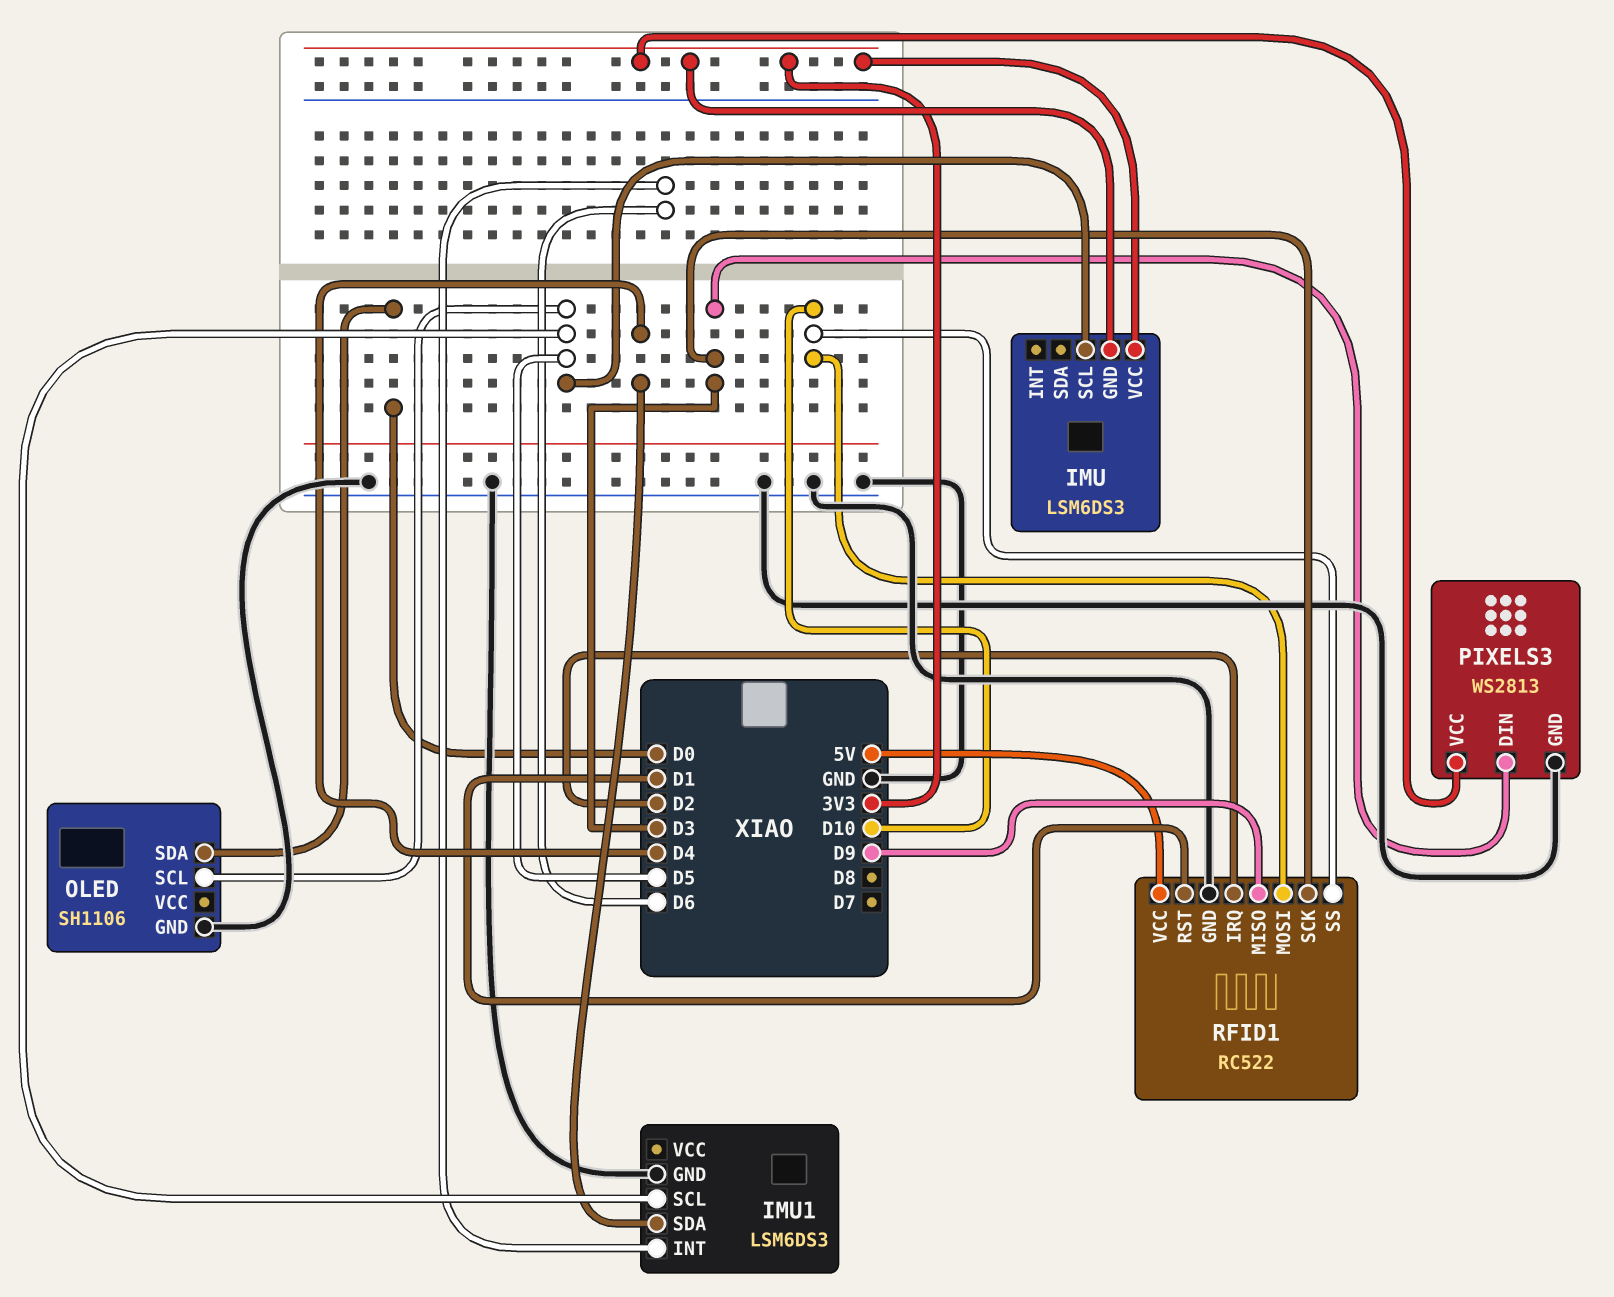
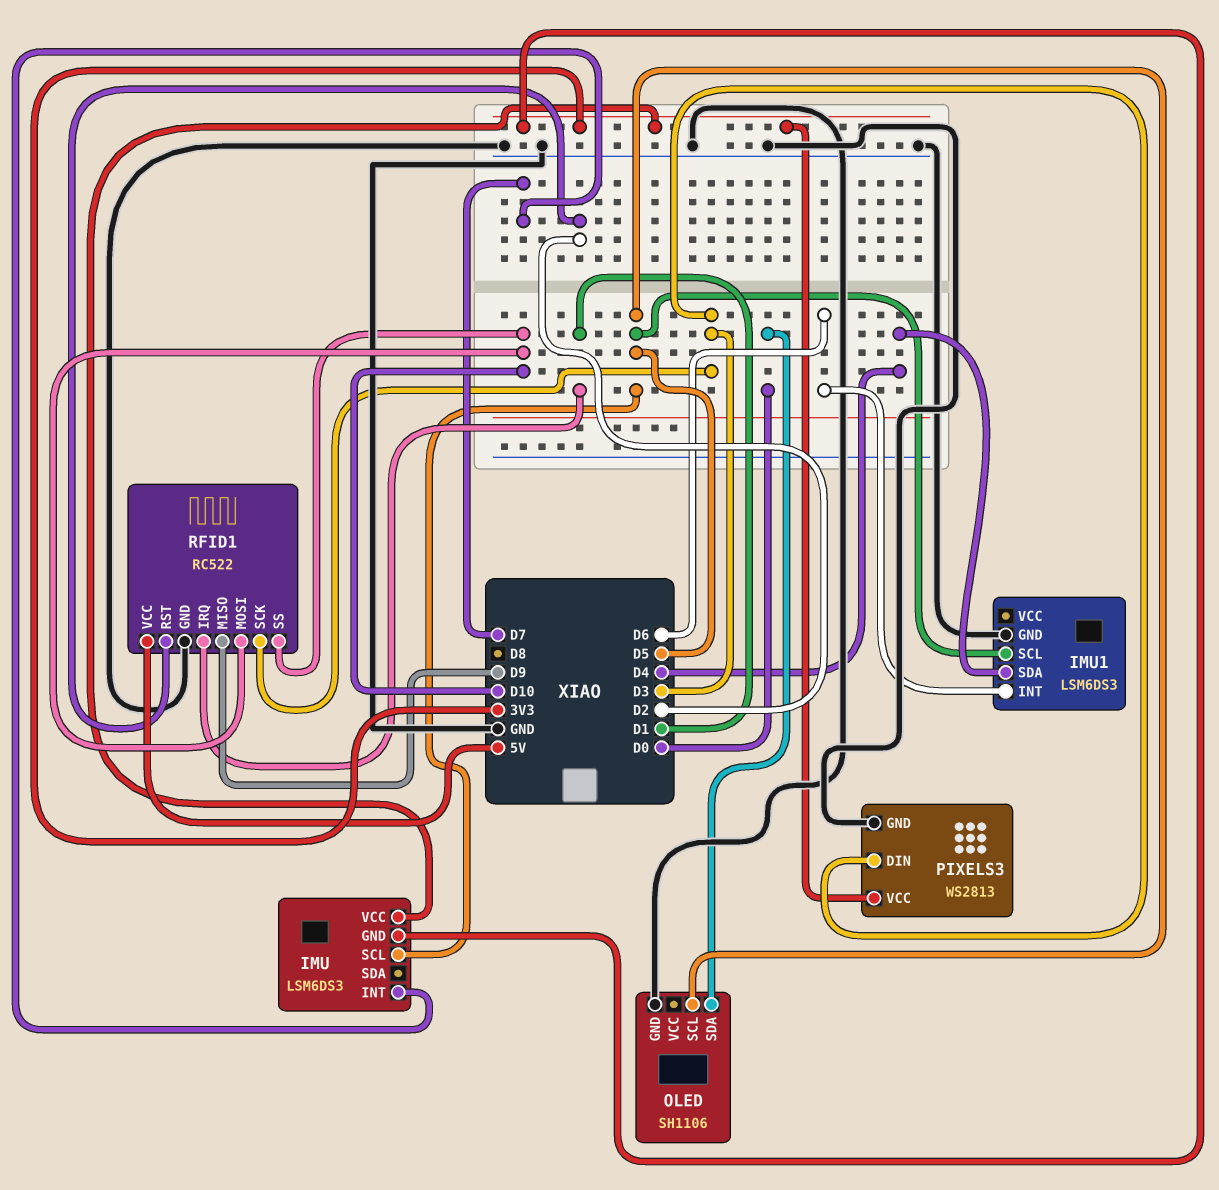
IMU pin INT: none -> D7
RFID1 pin IRQ: D2 -> D1
RFID1 pin RST: D1 -> D2

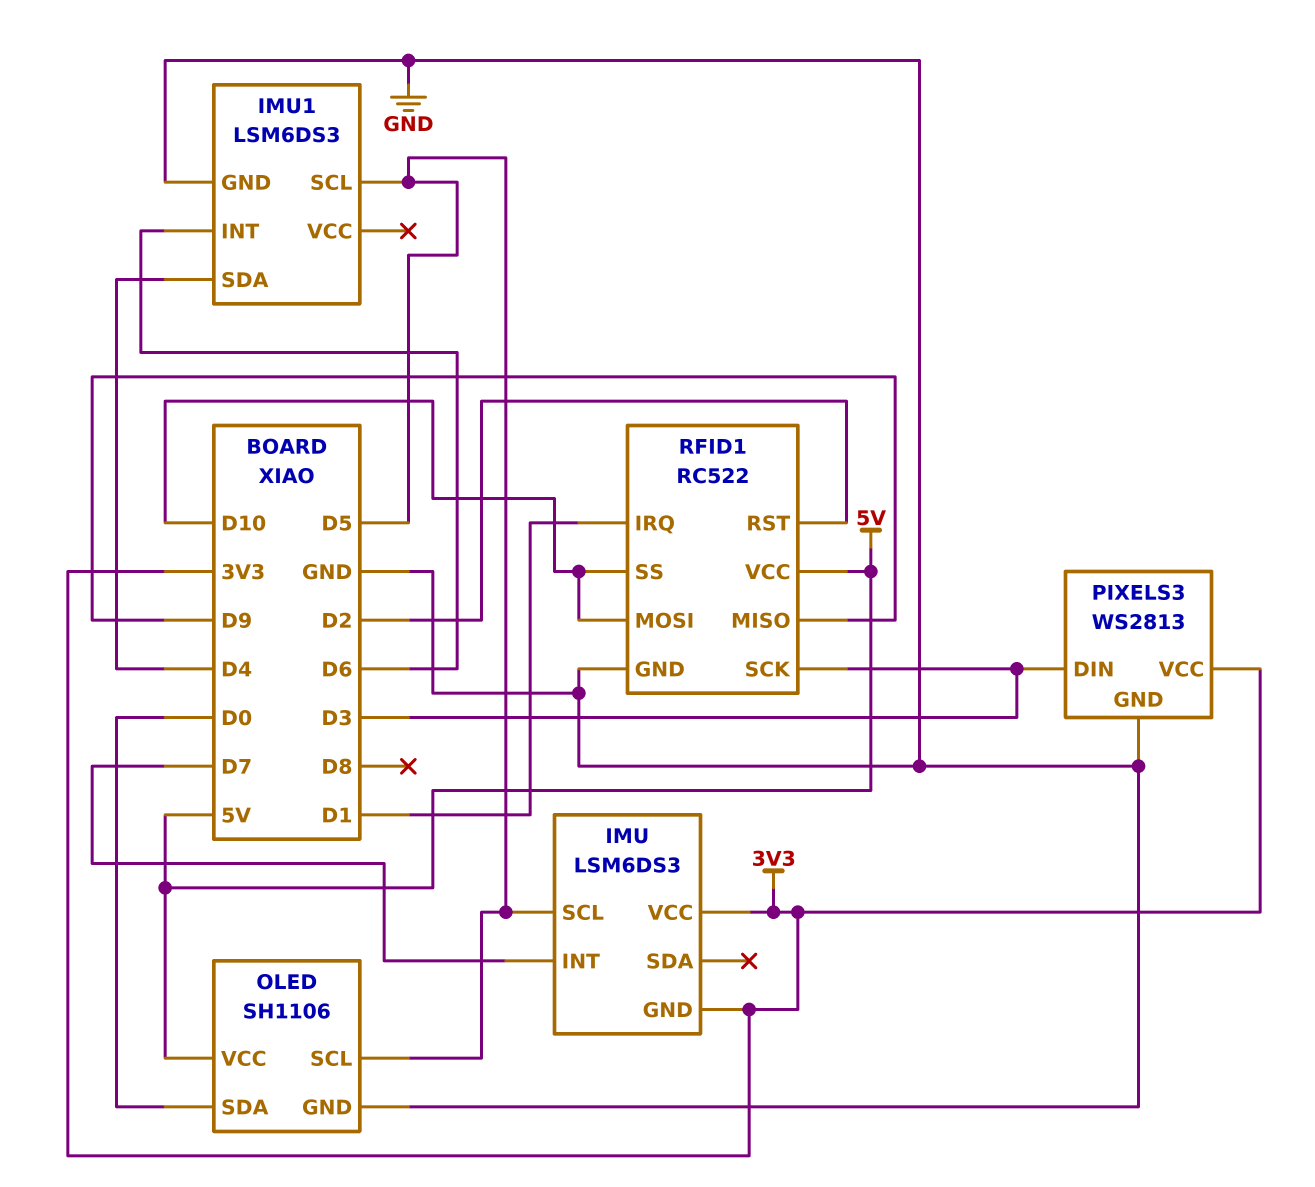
OLED pin VCC: none -> 5V

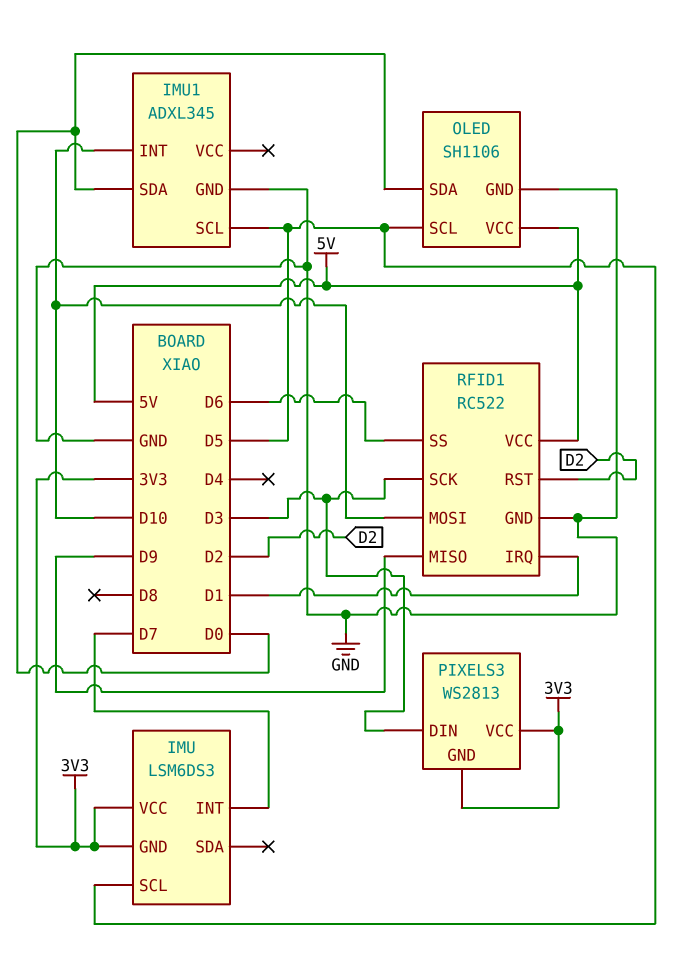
IMU1: LSM6DS3 -> ADXL345
IMU1 pin INT: D6 -> D10
IMU1 pin SDA: D4 -> D0
PIXELS3 pin GND: GND -> 3V3
RFID1 pin SS: D10 -> D6

